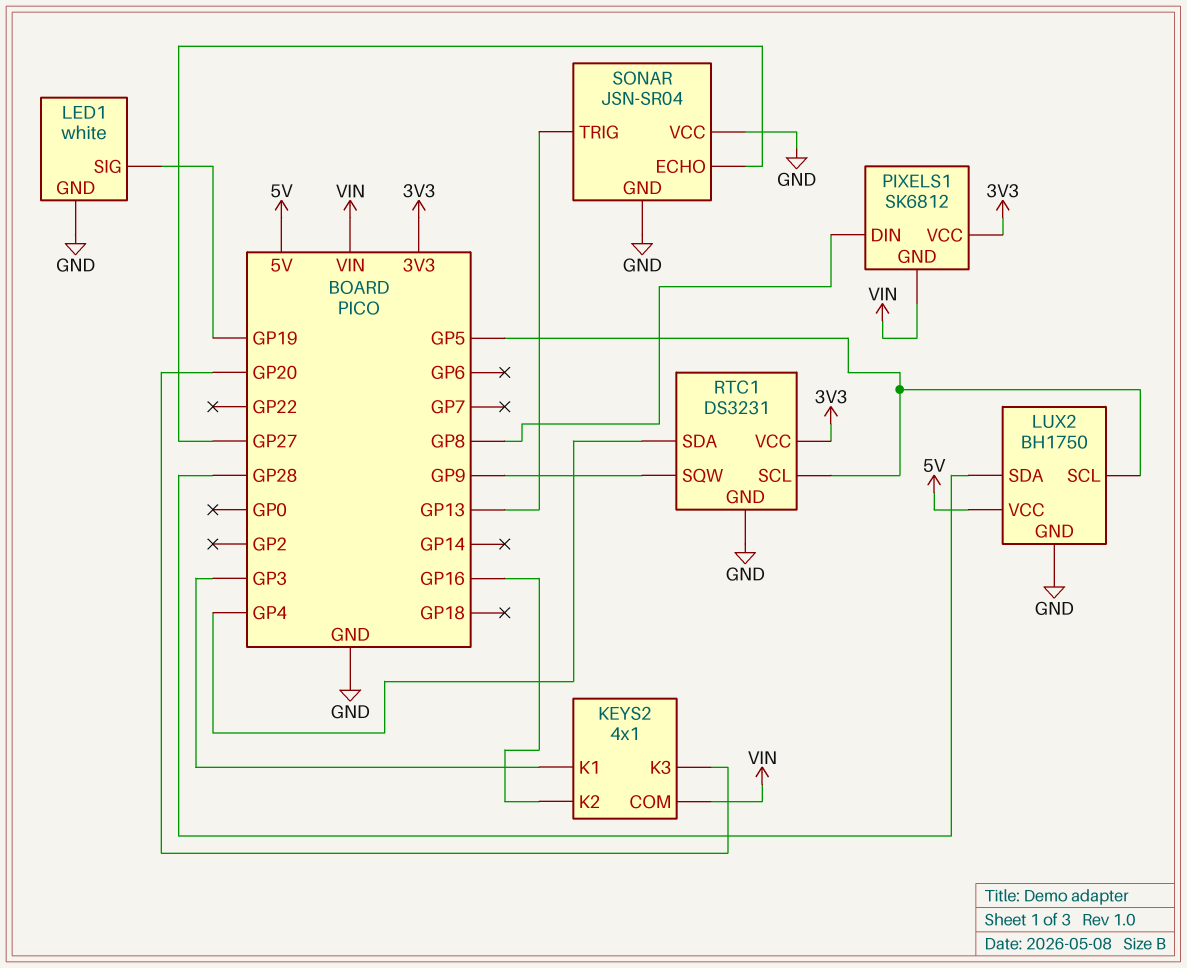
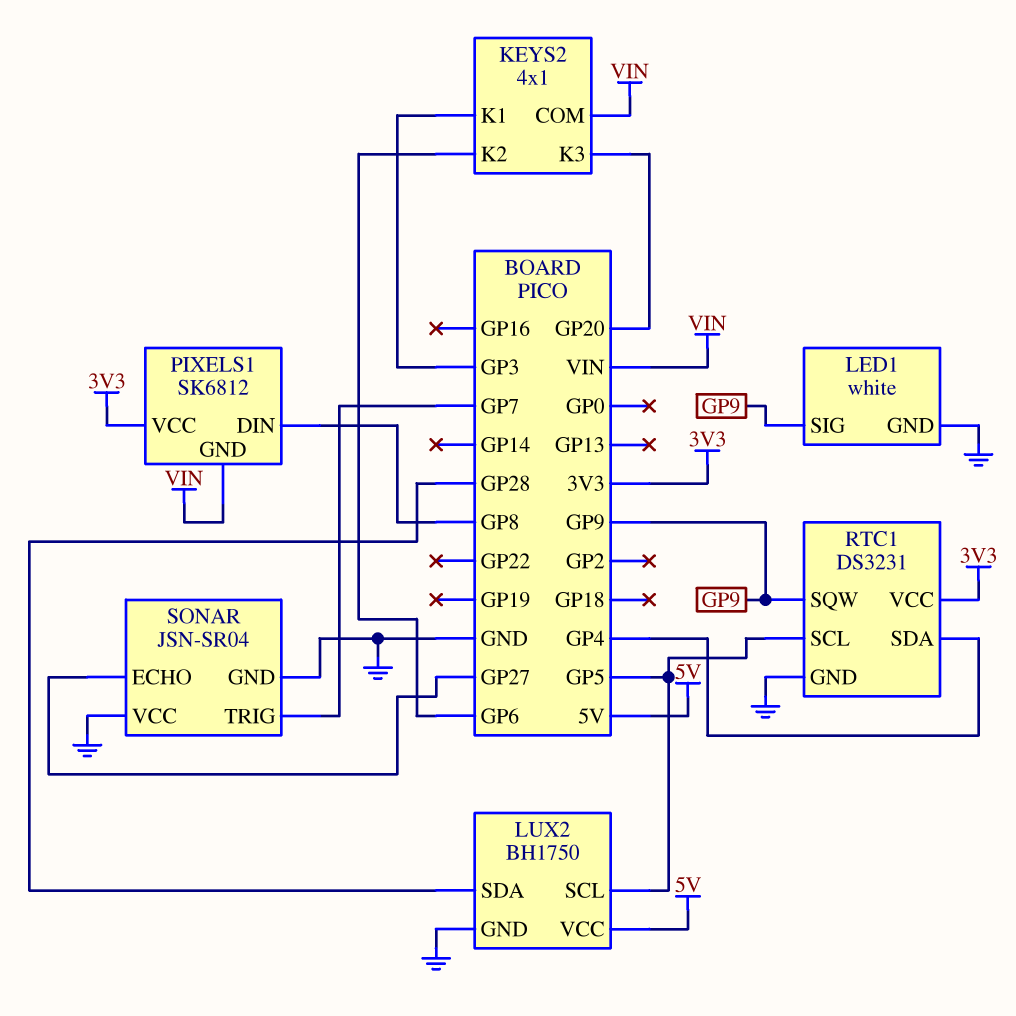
KEYS2 pin K2: GP16 -> GP6
LED1 pin SIG: GP19 -> GP9
SONAR pin TRIG: GP13 -> GP7

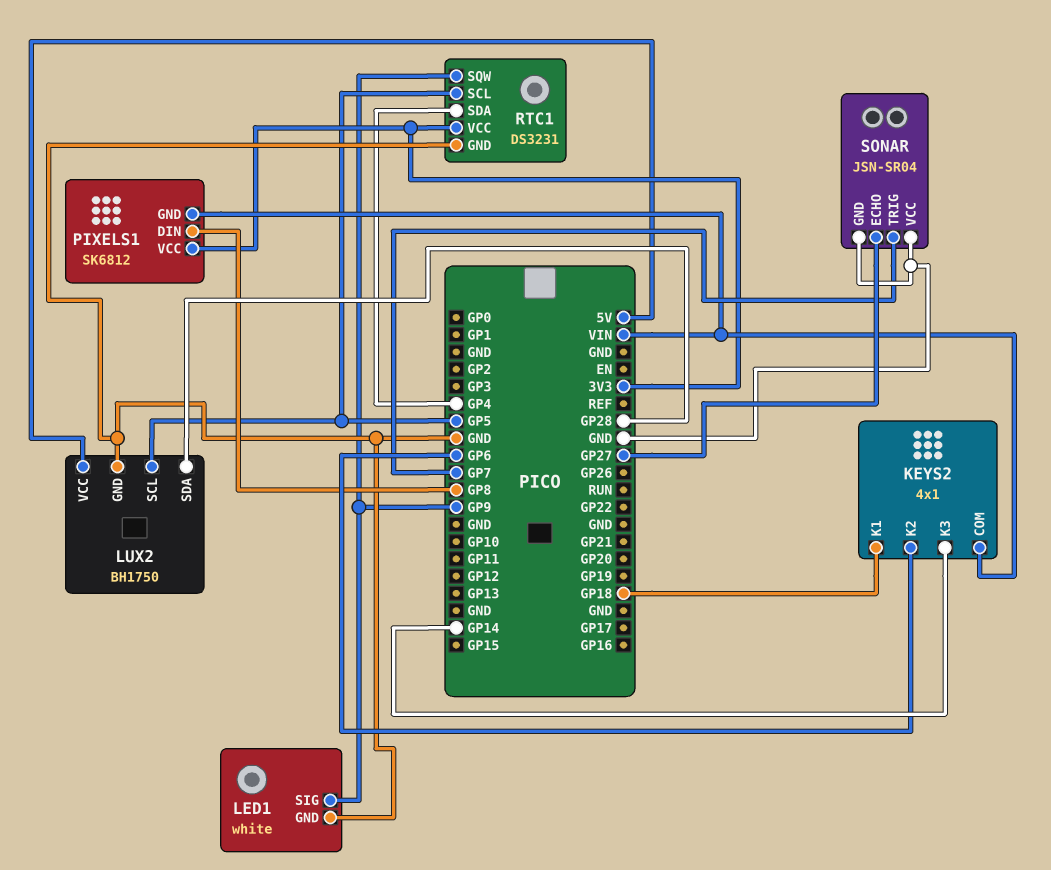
KEYS2 pin K1: GP3 -> GP18
KEYS2 pin K3: GP20 -> GP14

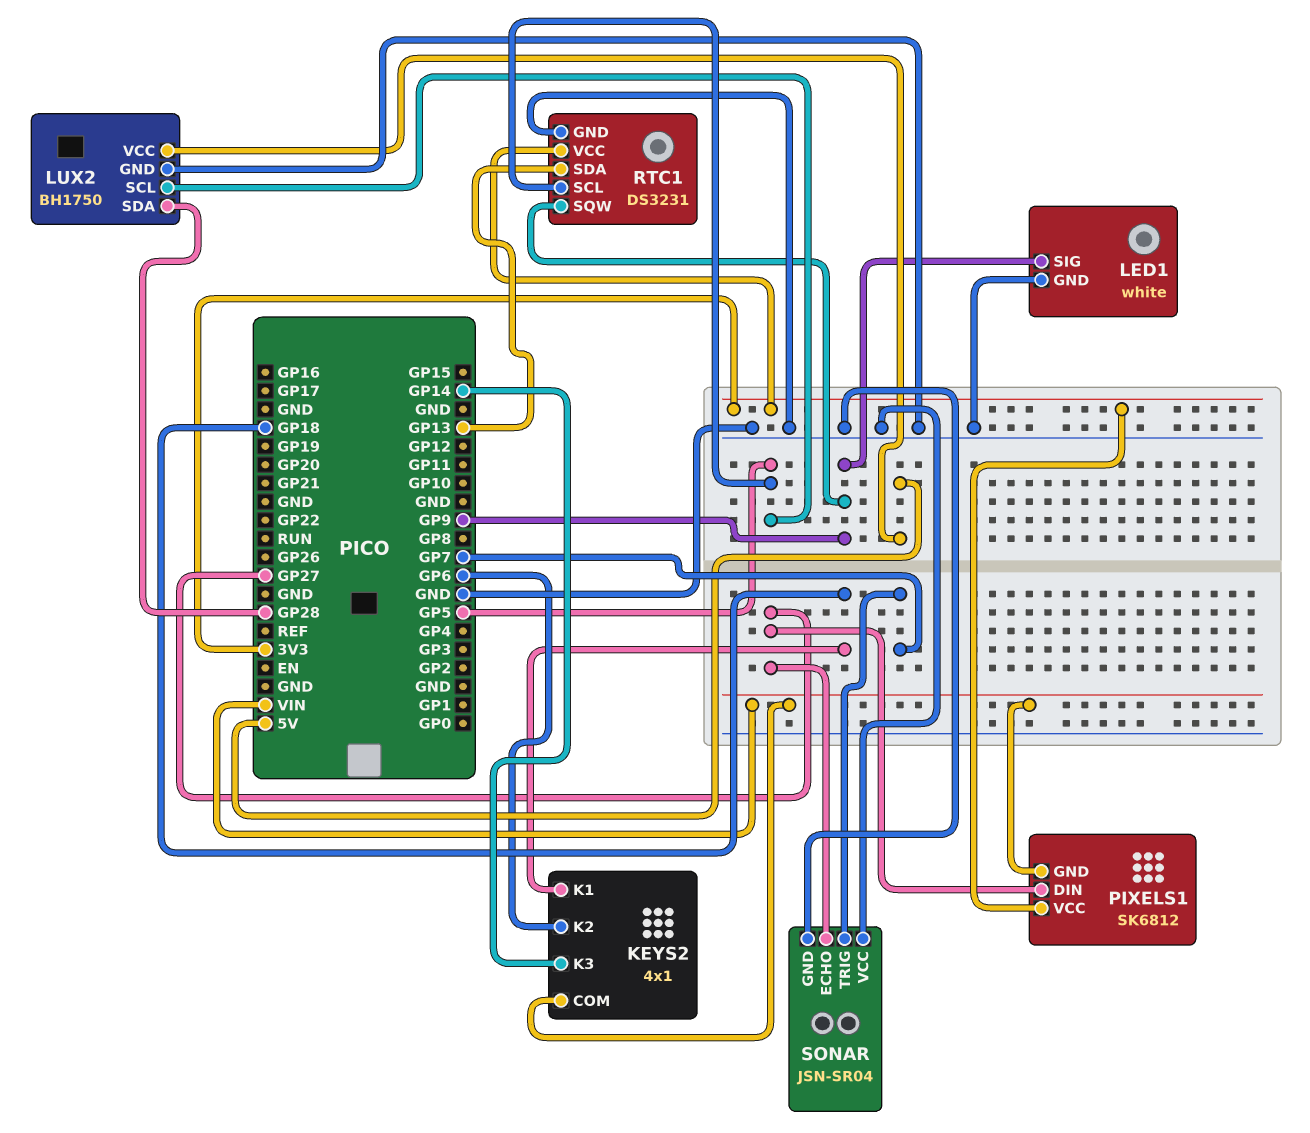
PIXELS1 pin DIN: GP8 -> GP27
RTC1 pin SDA: GP4 -> GP13

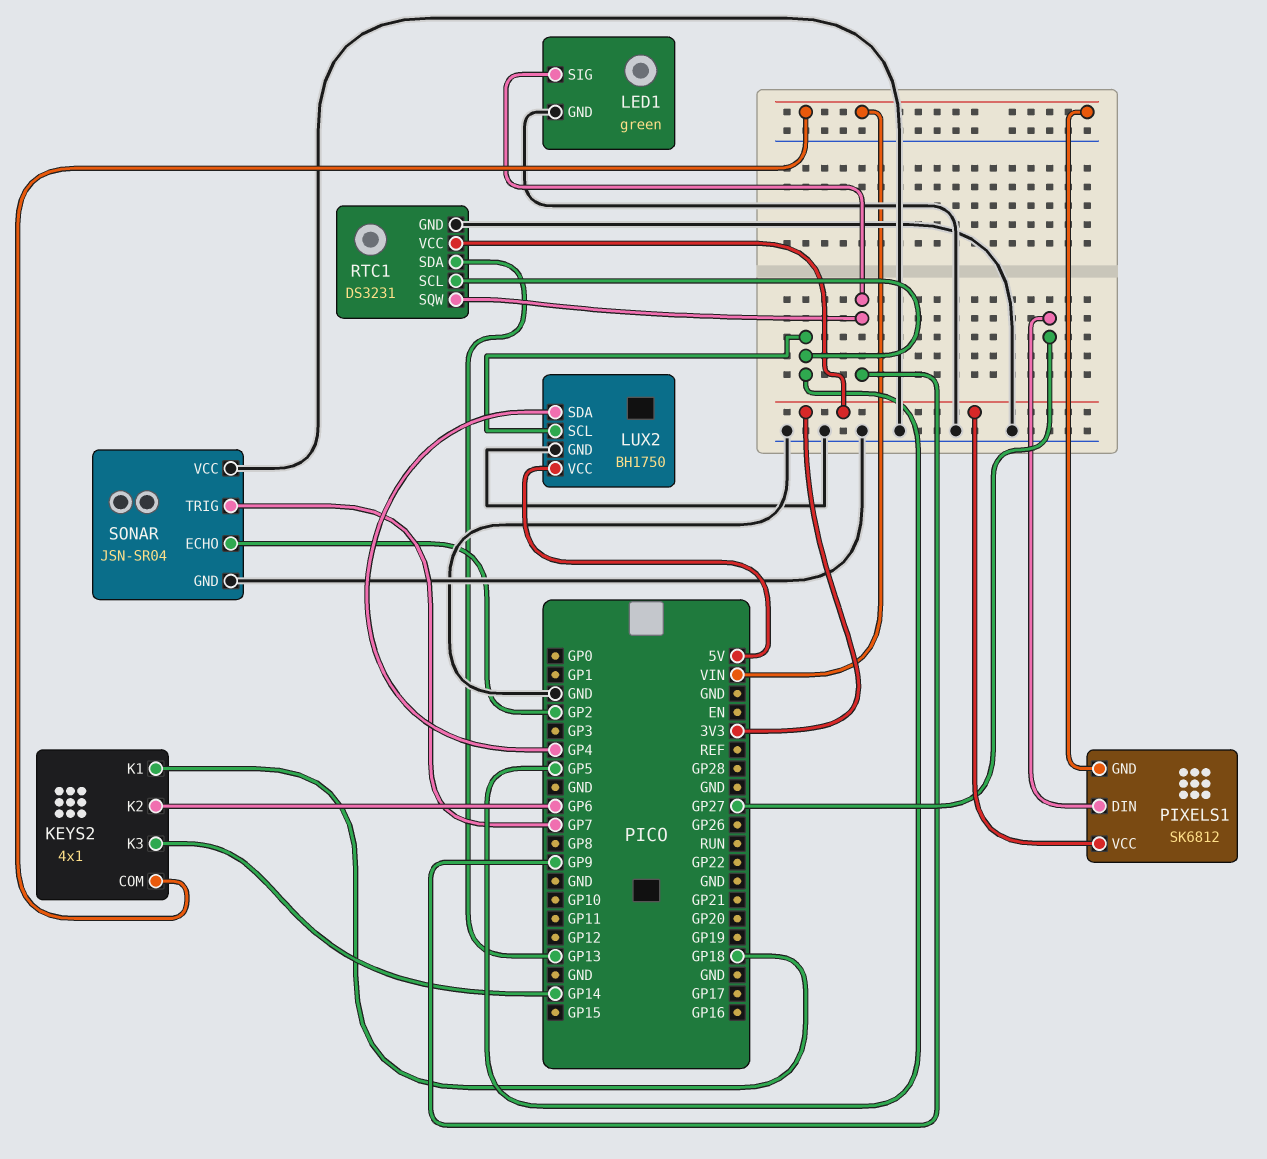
LED1: white -> green
LUX2 pin SDA: GP28 -> GP4
SONAR pin ECHO: GP27 -> GP2

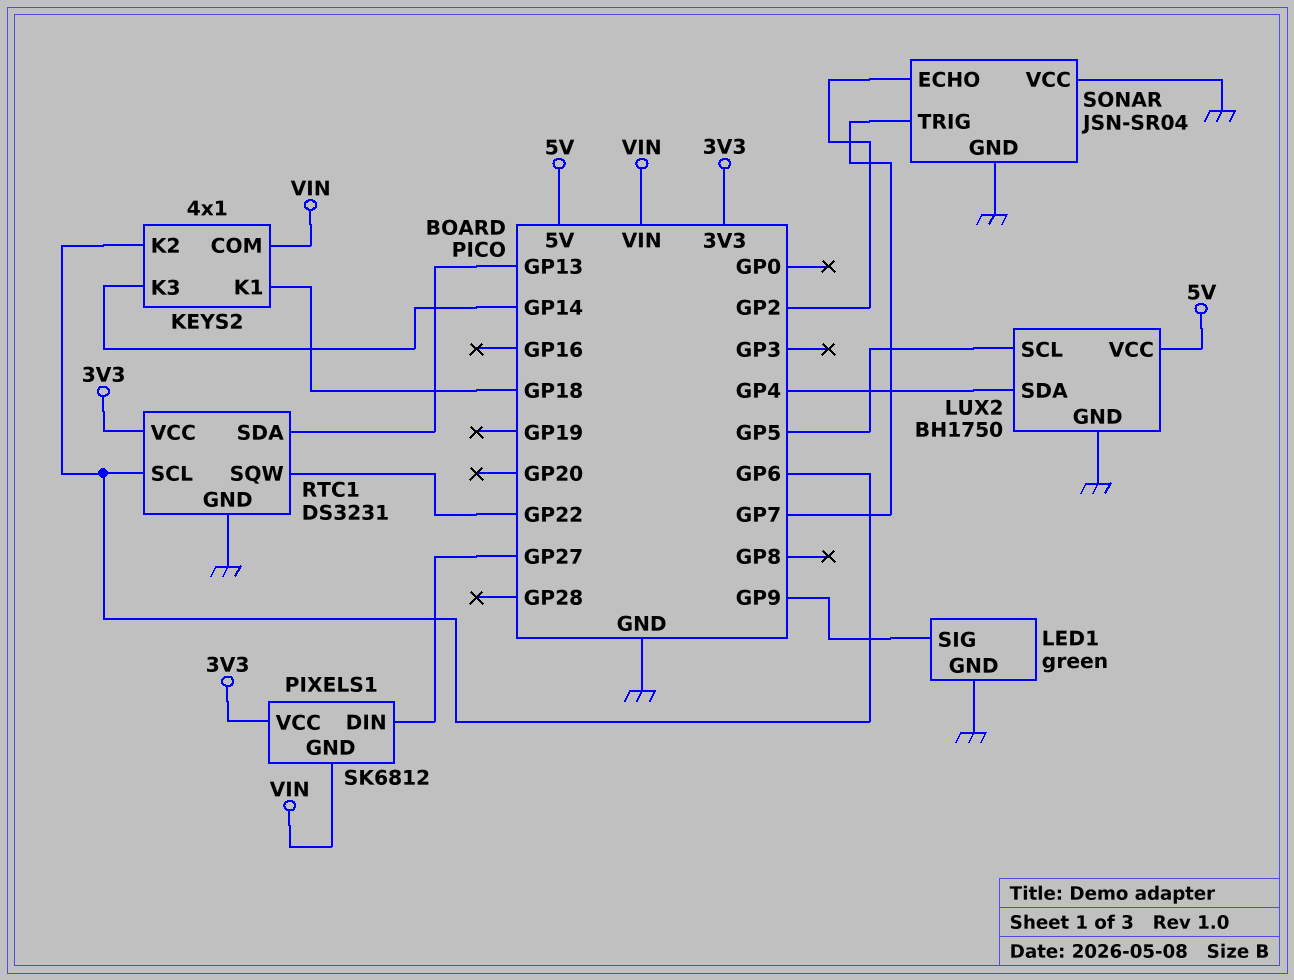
RTC1 pin SCL: GP5 -> GP6
RTC1 pin SQW: GP9 -> GP22

